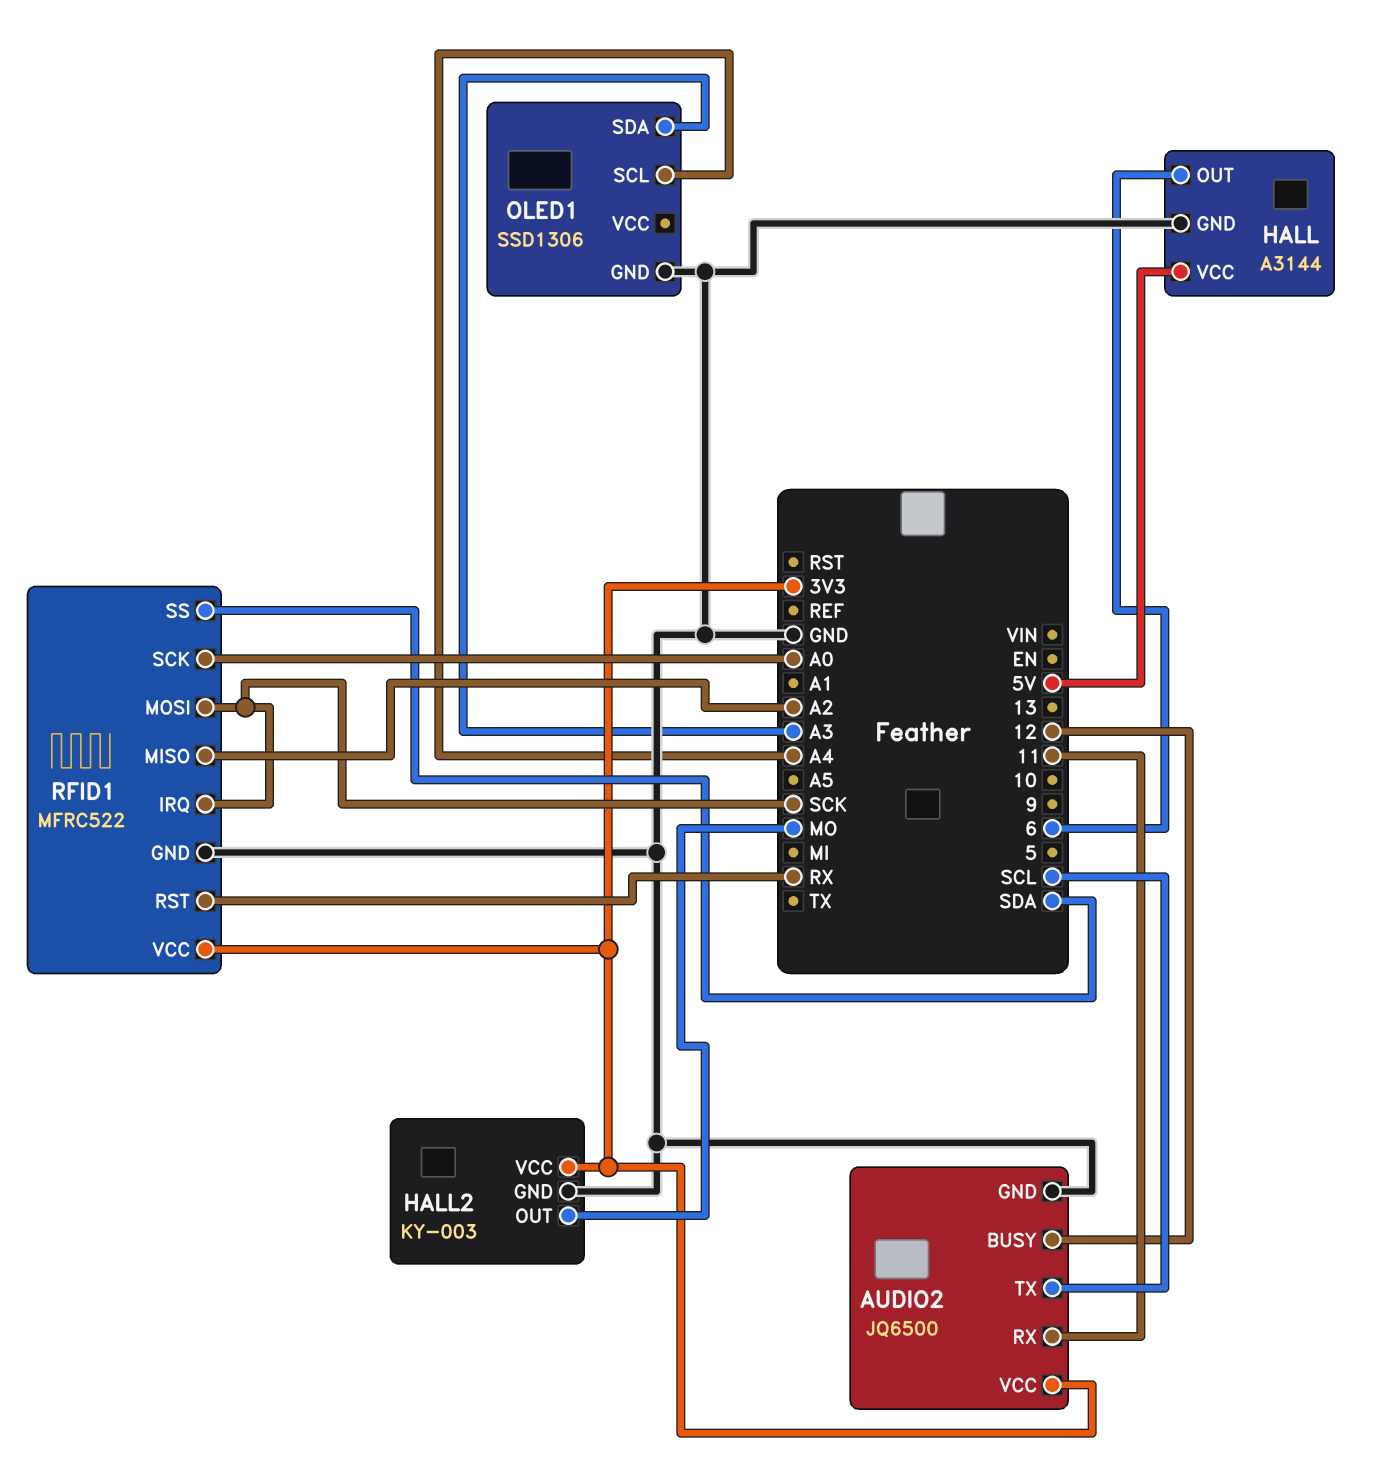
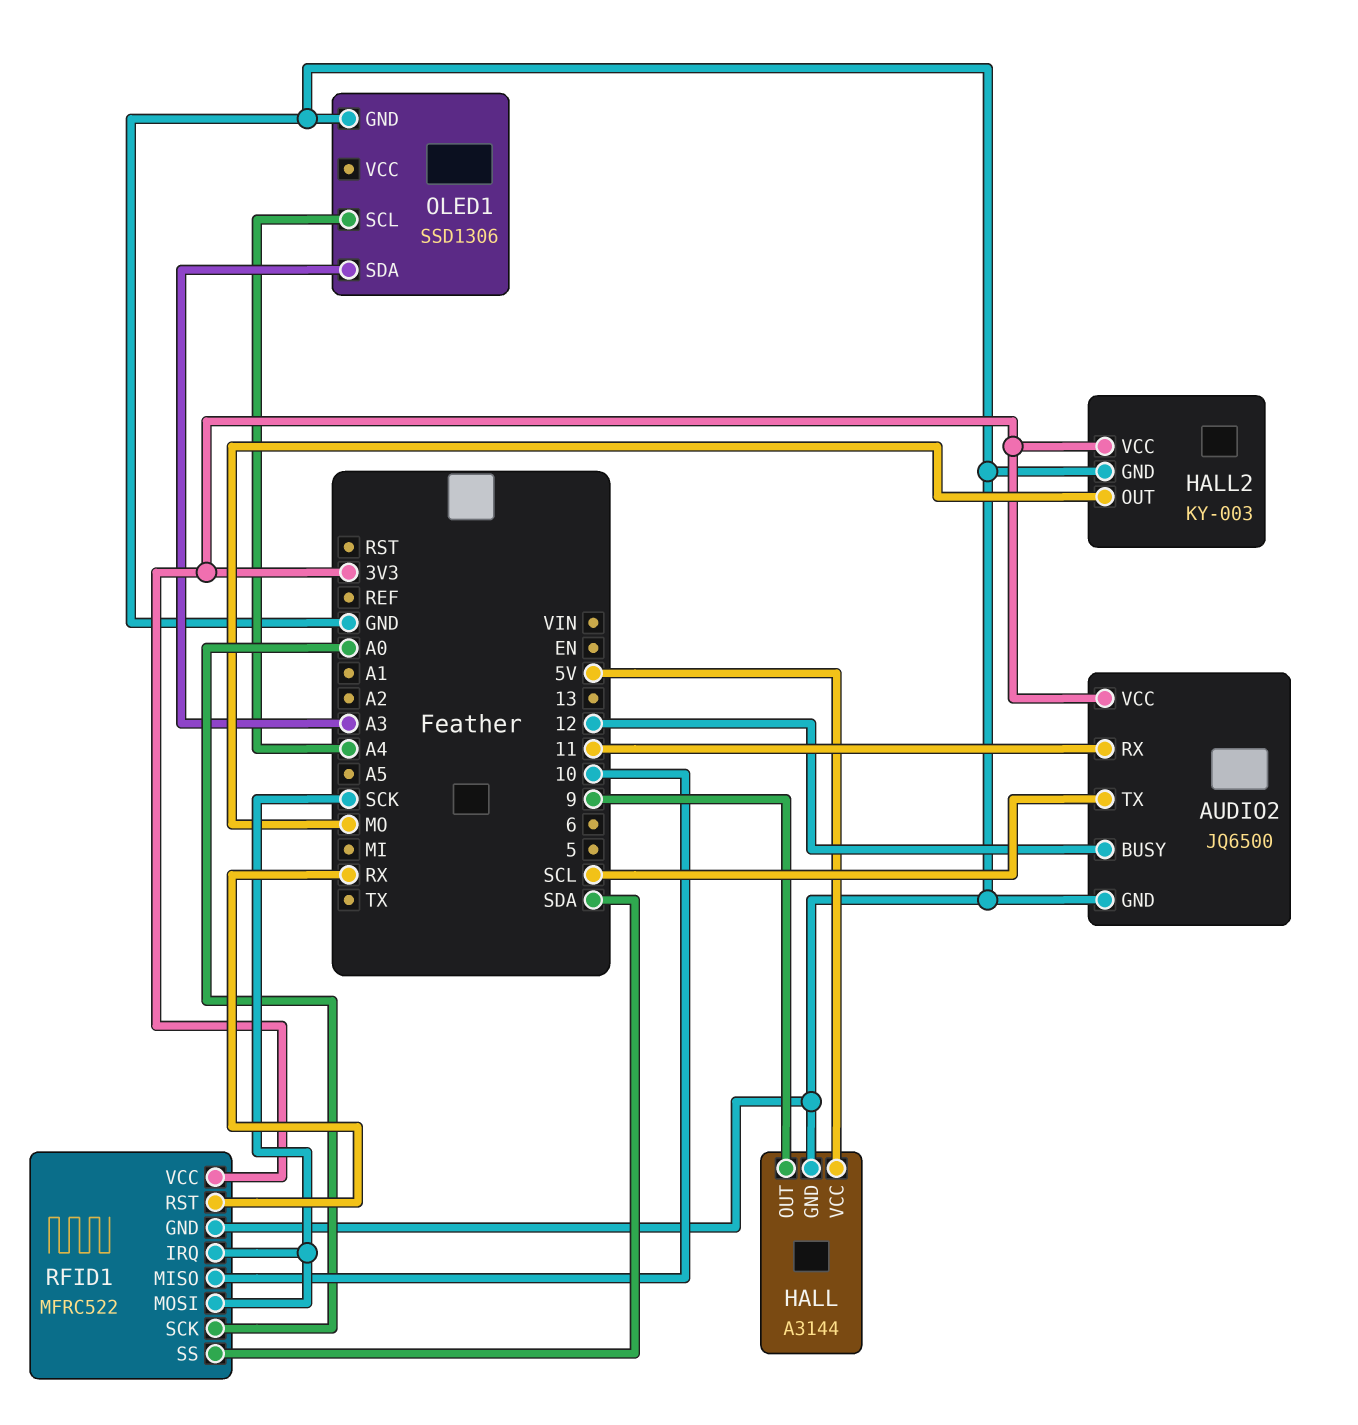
HALL pin OUT: 6 -> 9
RFID1 pin MISO: A2 -> 10

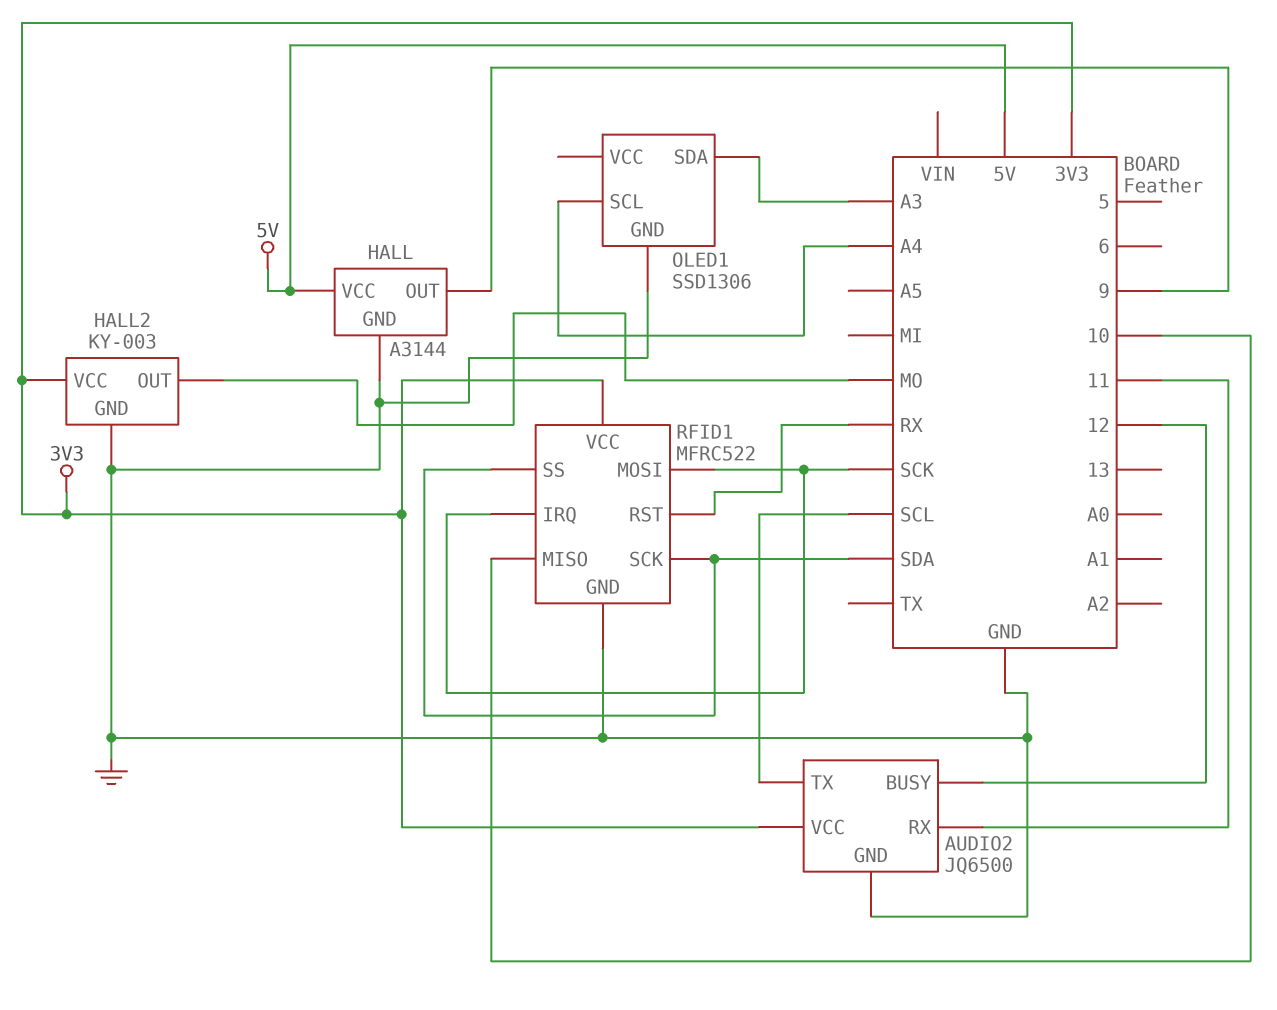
RFID1 pin SCK: A0 -> SDA

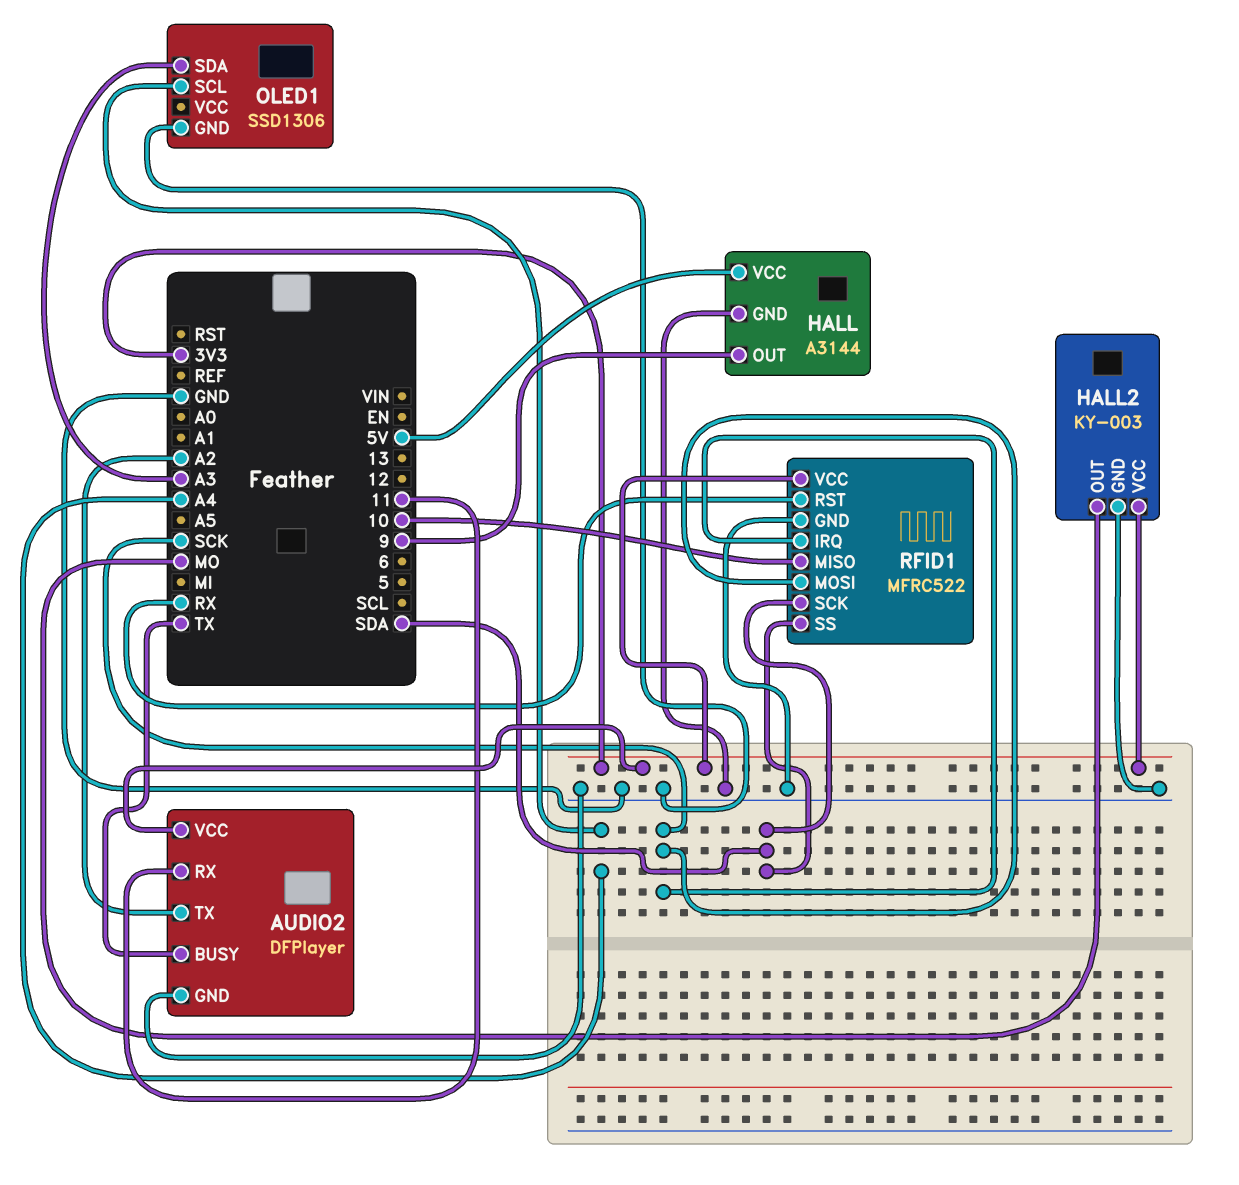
AUDIO2: JQ6500 -> DFPlayer
AUDIO2 pin BUSY: 12 -> TX
AUDIO2 pin TX: SCL -> A2

